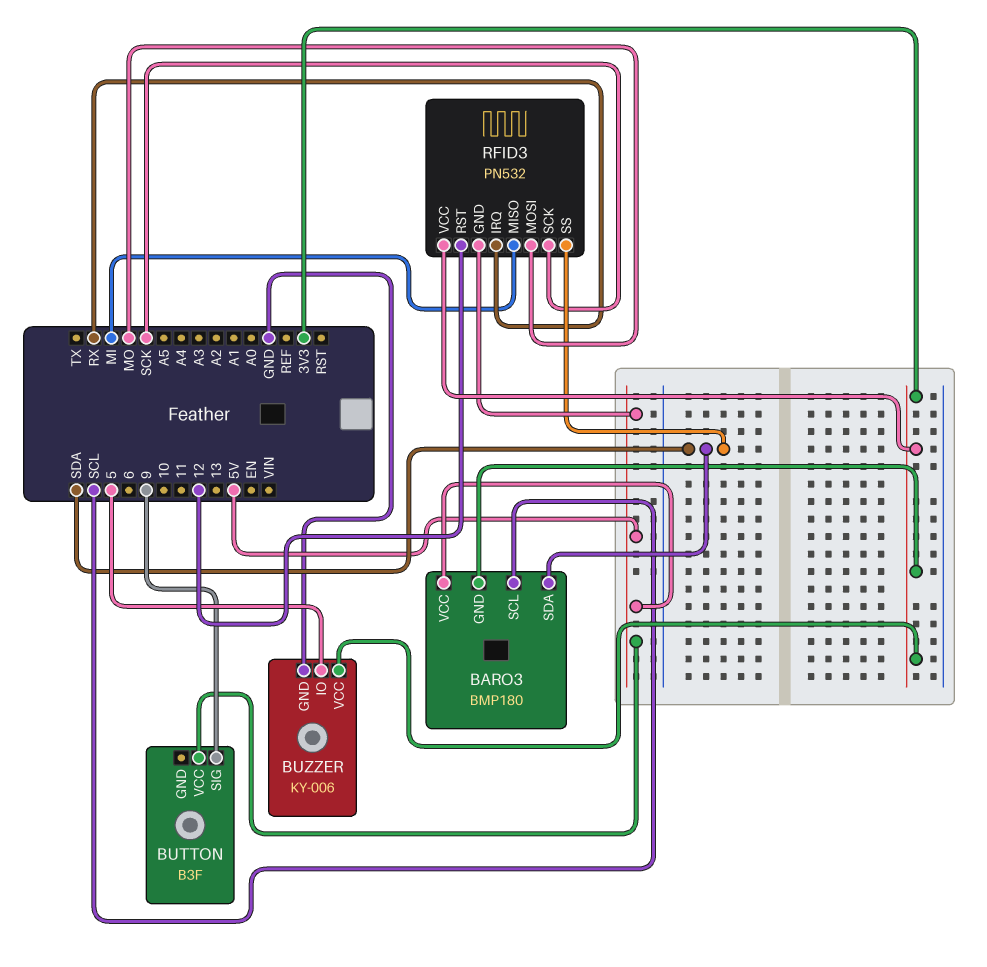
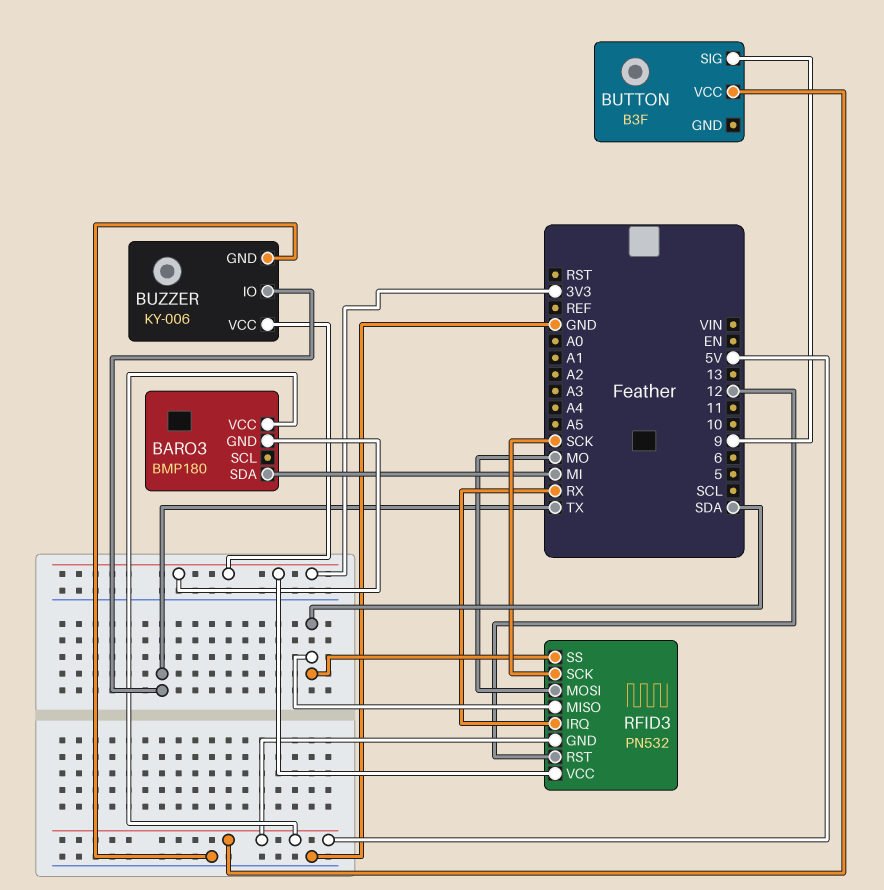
BARO3 pin SCL: SCL -> none
BARO3 pin SDA: SDA -> MI
BUZZER pin IO: 5 -> TX
RFID3 pin MISO: MI -> SDA

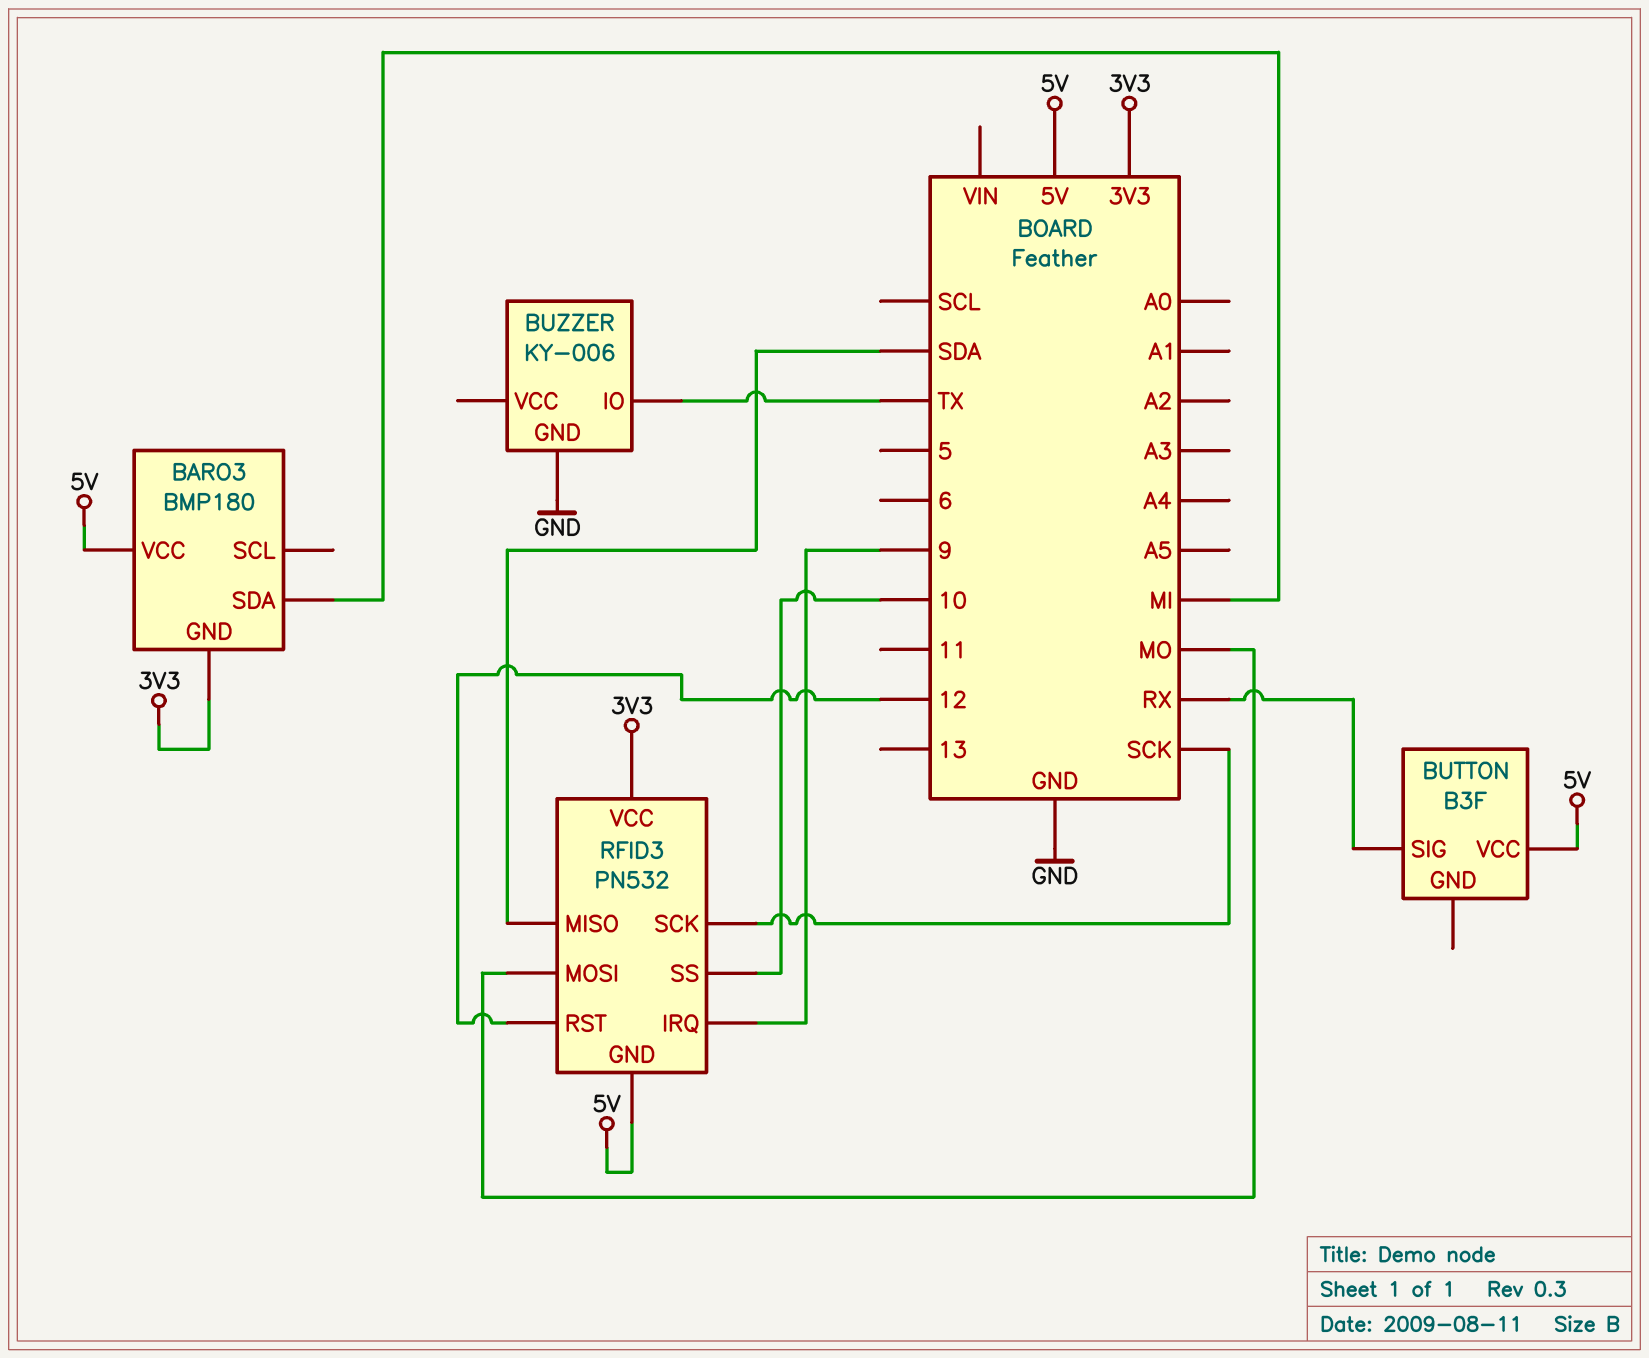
BUTTON pin SIG: 9 -> RX
BUZZER pin VCC: 3V3 -> none
RFID3 pin IRQ: RX -> 9
RFID3 pin SS: SDA -> 10

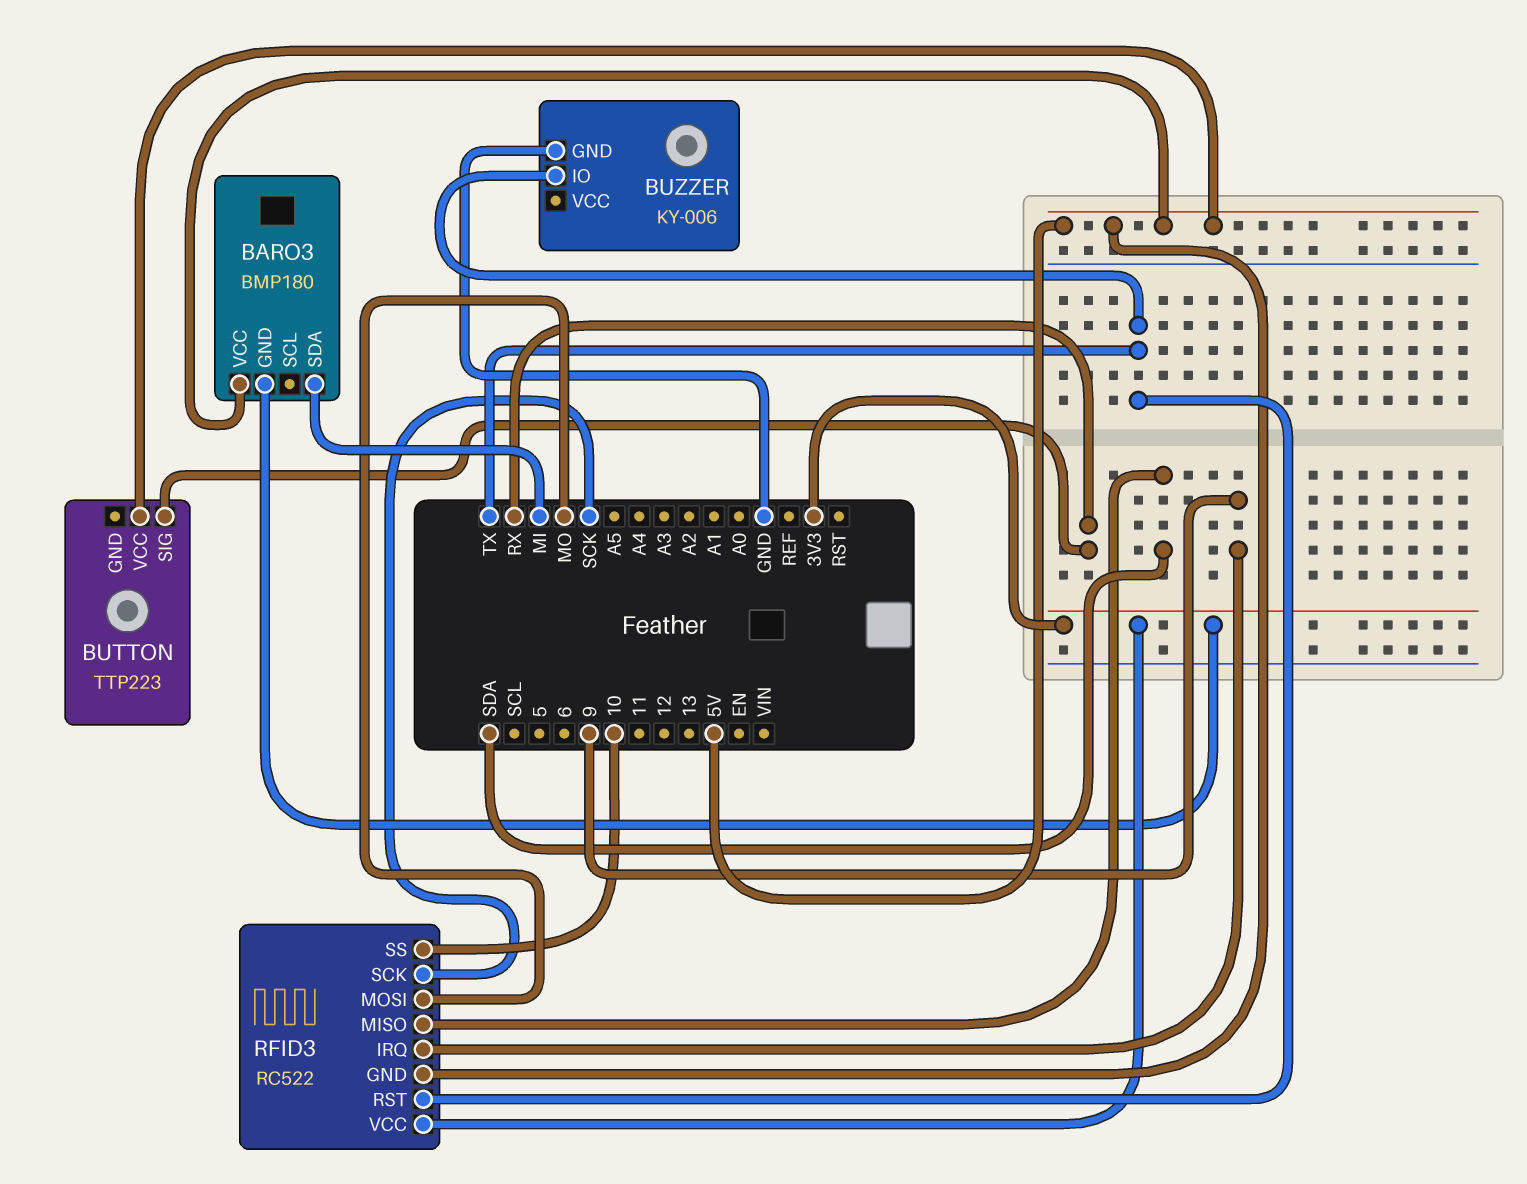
BUTTON: B3F -> TTP223
RFID3: PN532 -> RC522
RFID3 pin RST: 12 -> TX

